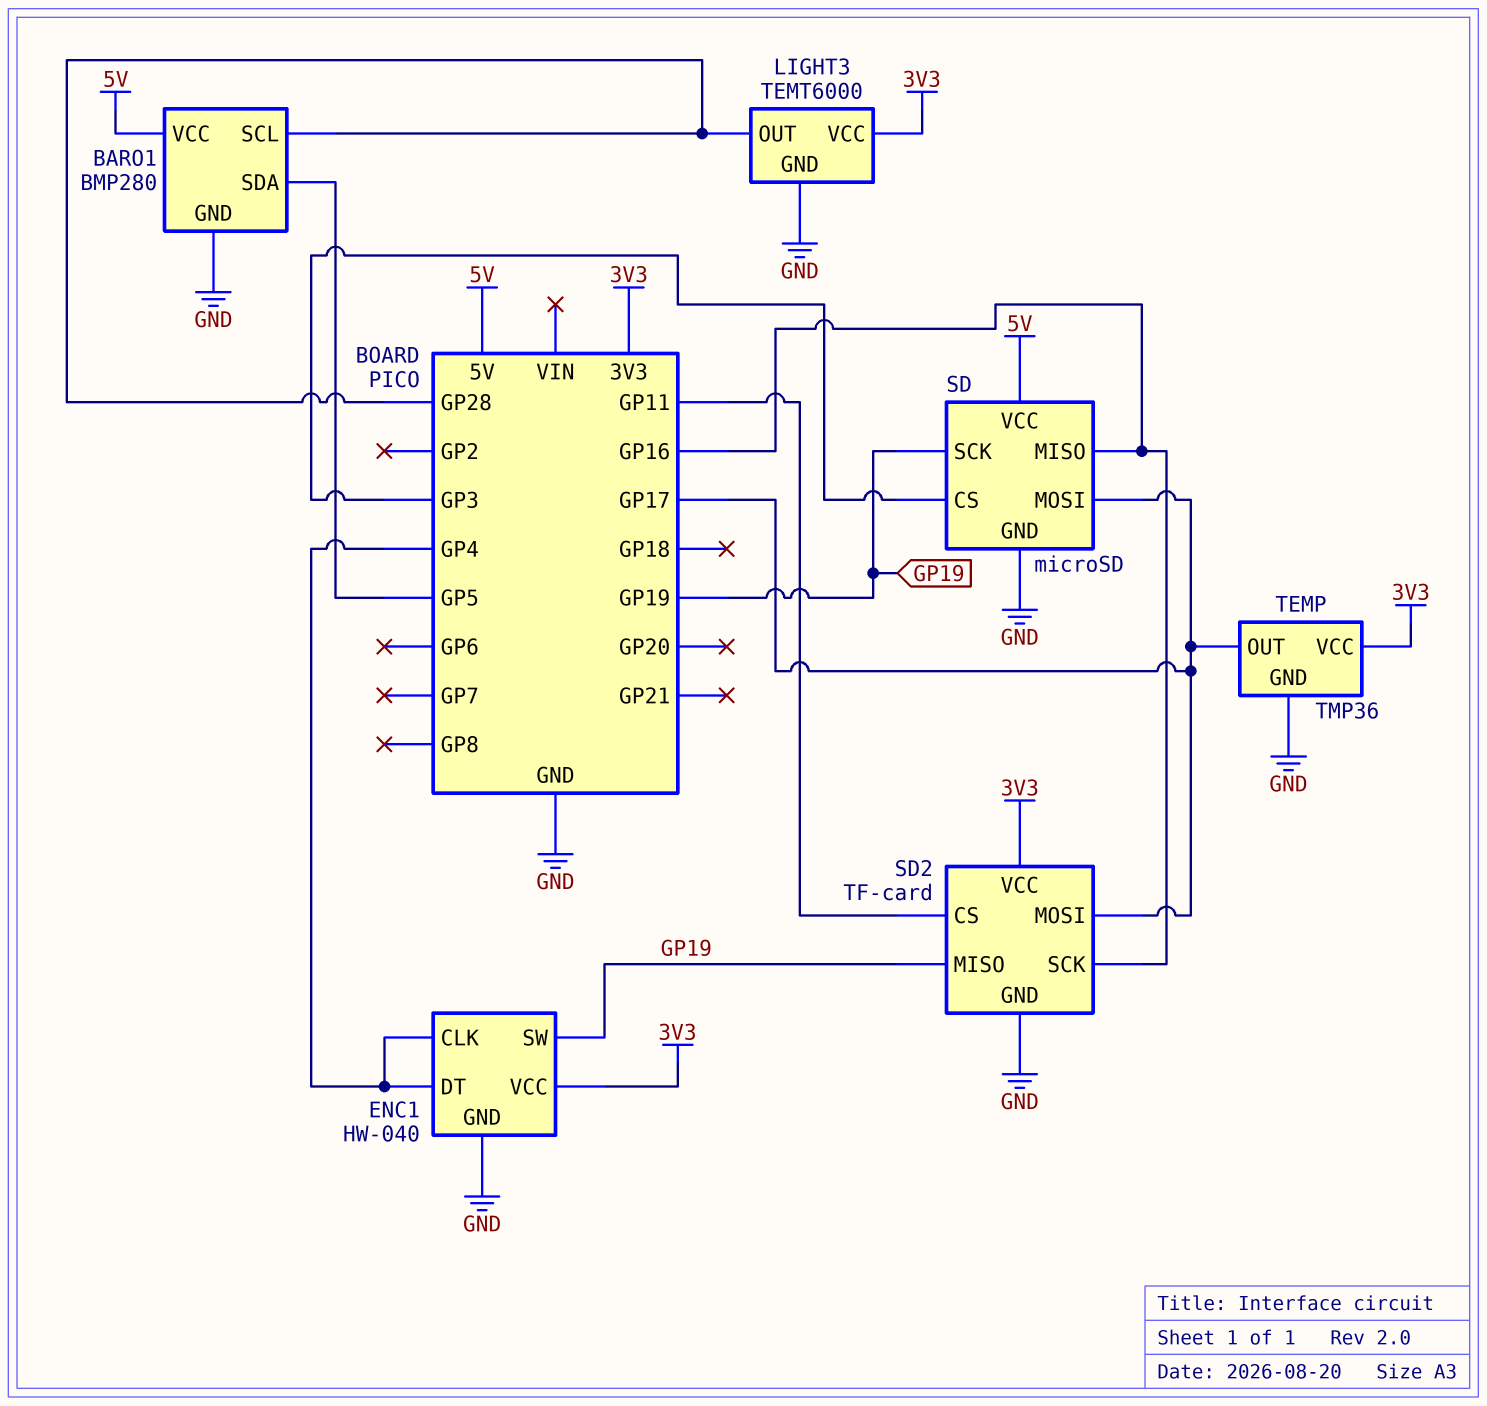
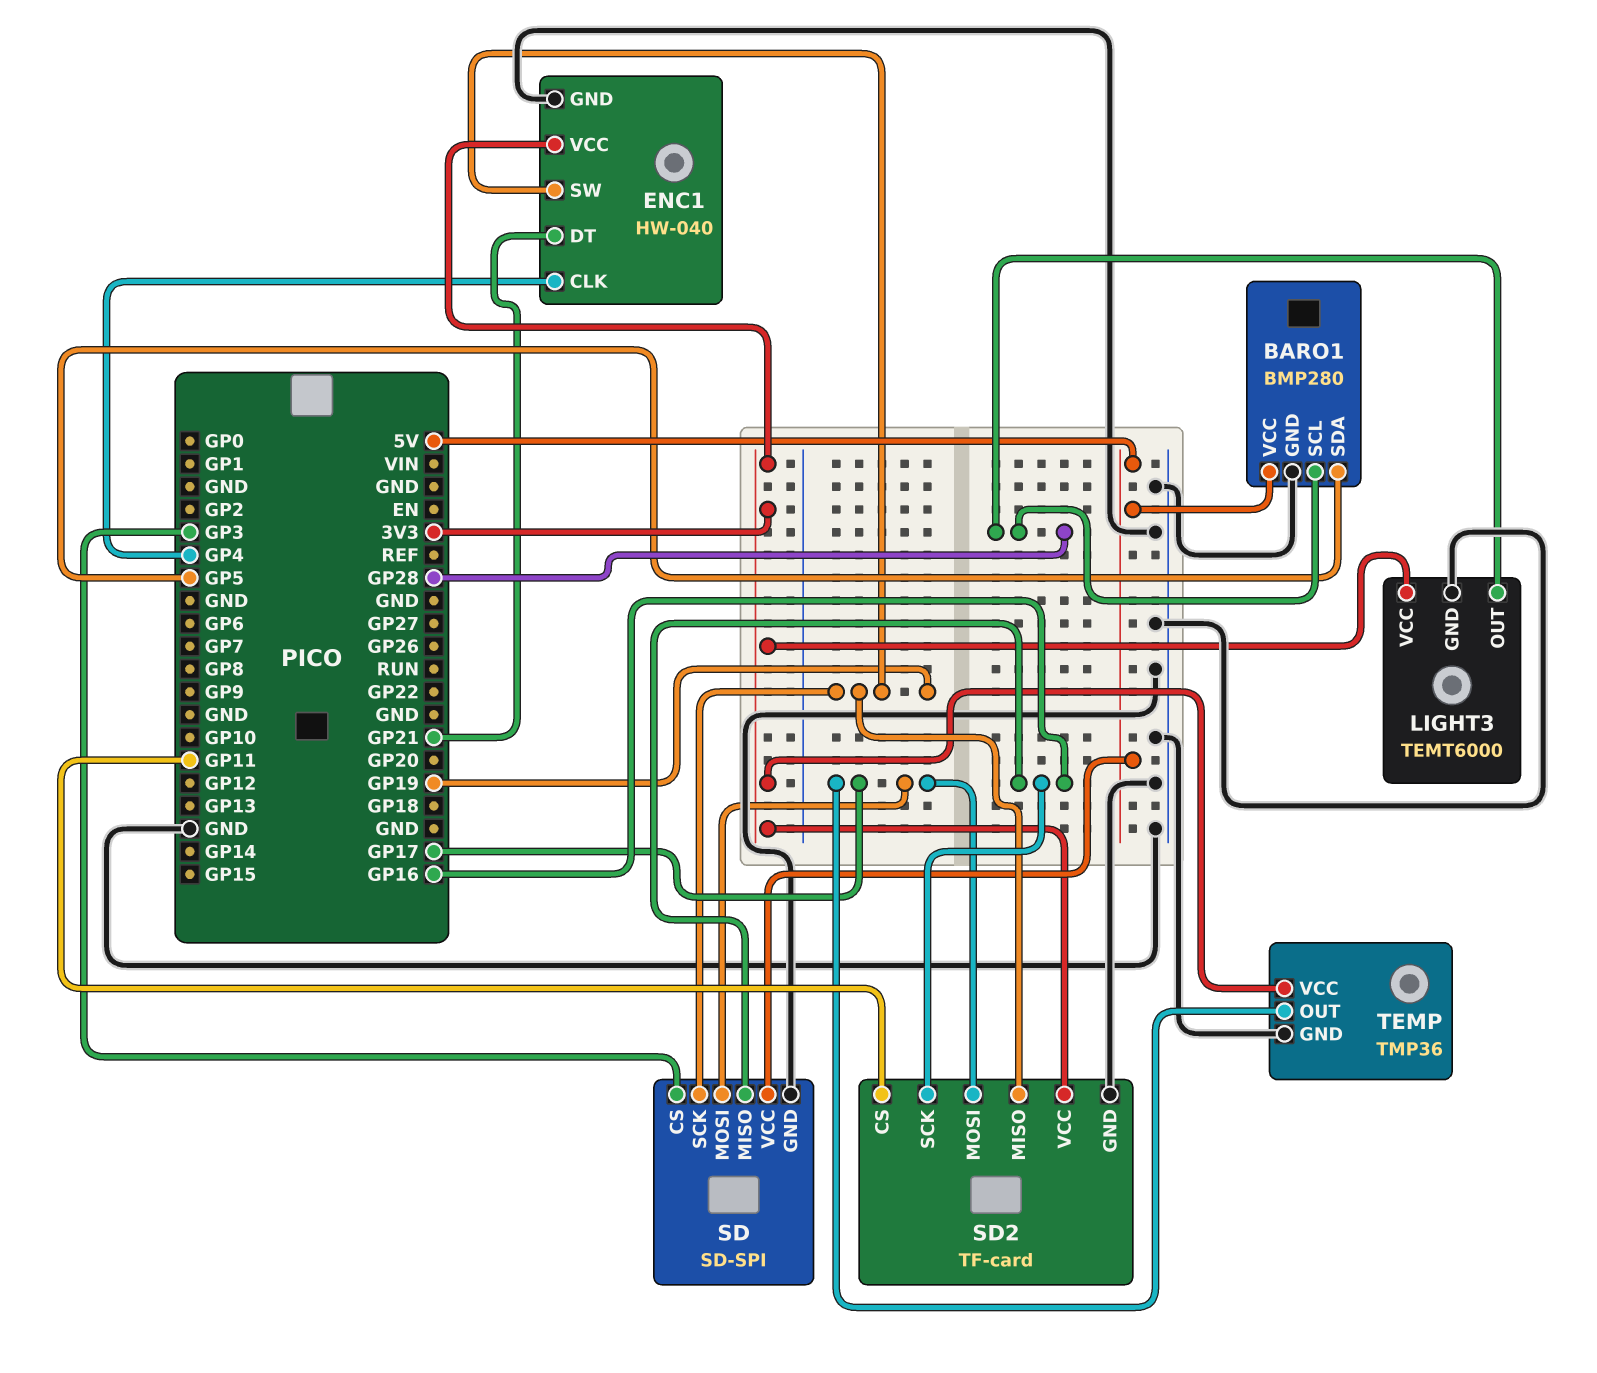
ENC1 pin DT: GP4 -> GP21
SD: microSD -> SD-SPI

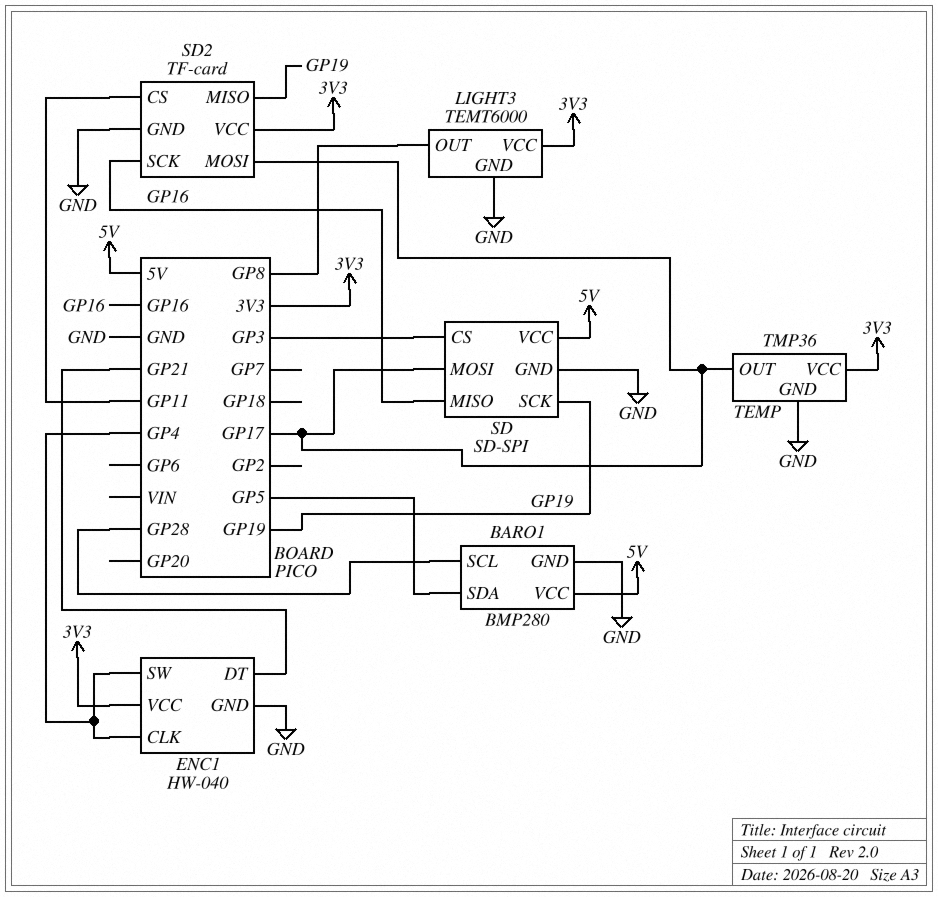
ENC1 pin SW: GP19 -> GP4
LIGHT3 pin OUT: GP28 -> GP8

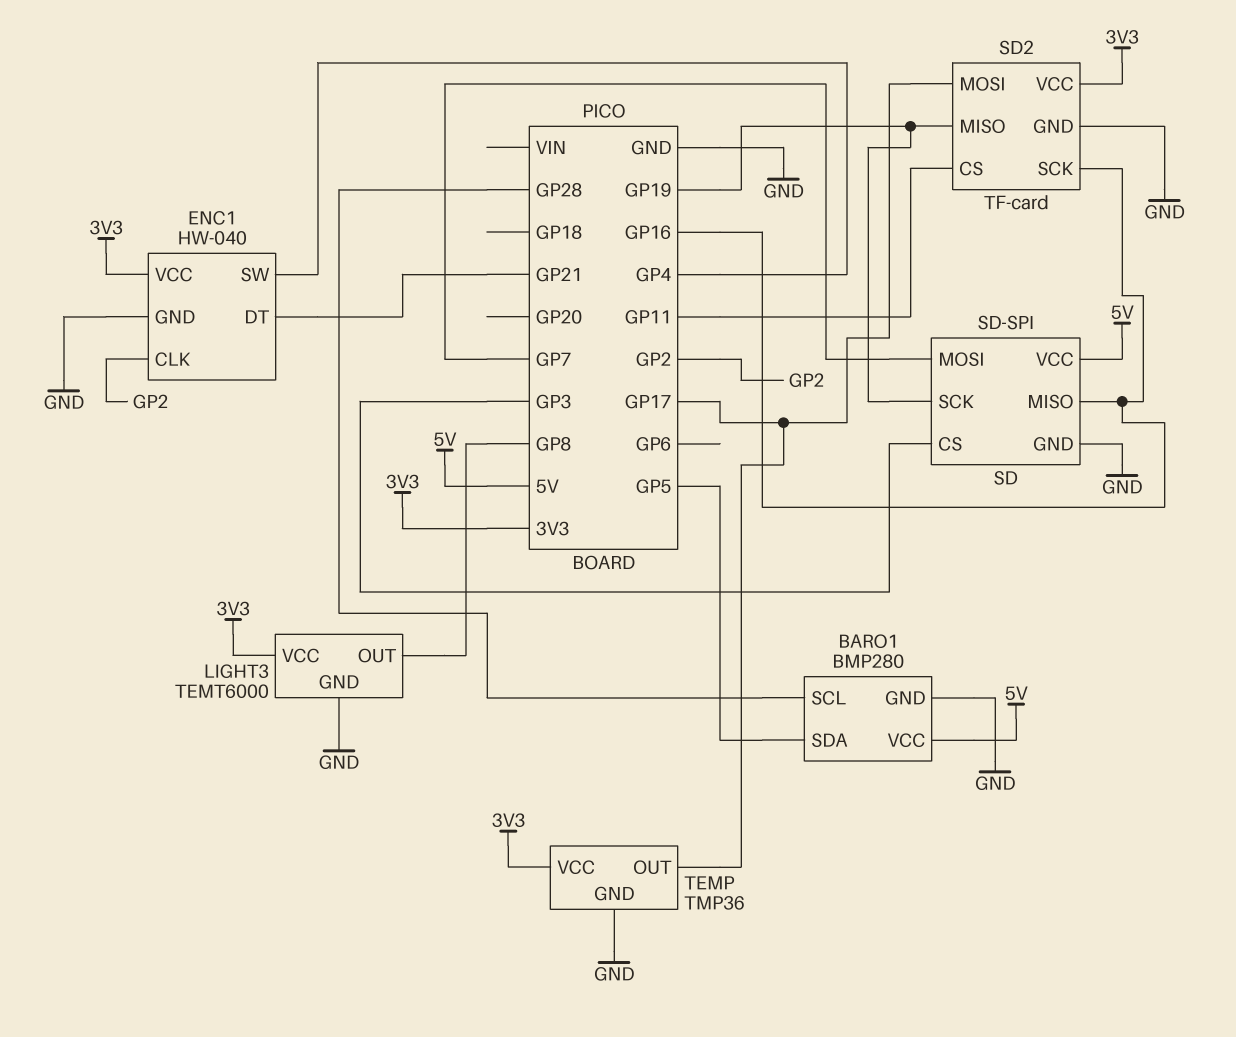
ENC1 pin CLK: GP4 -> GP2
SD pin MOSI: GP17 -> GP7

